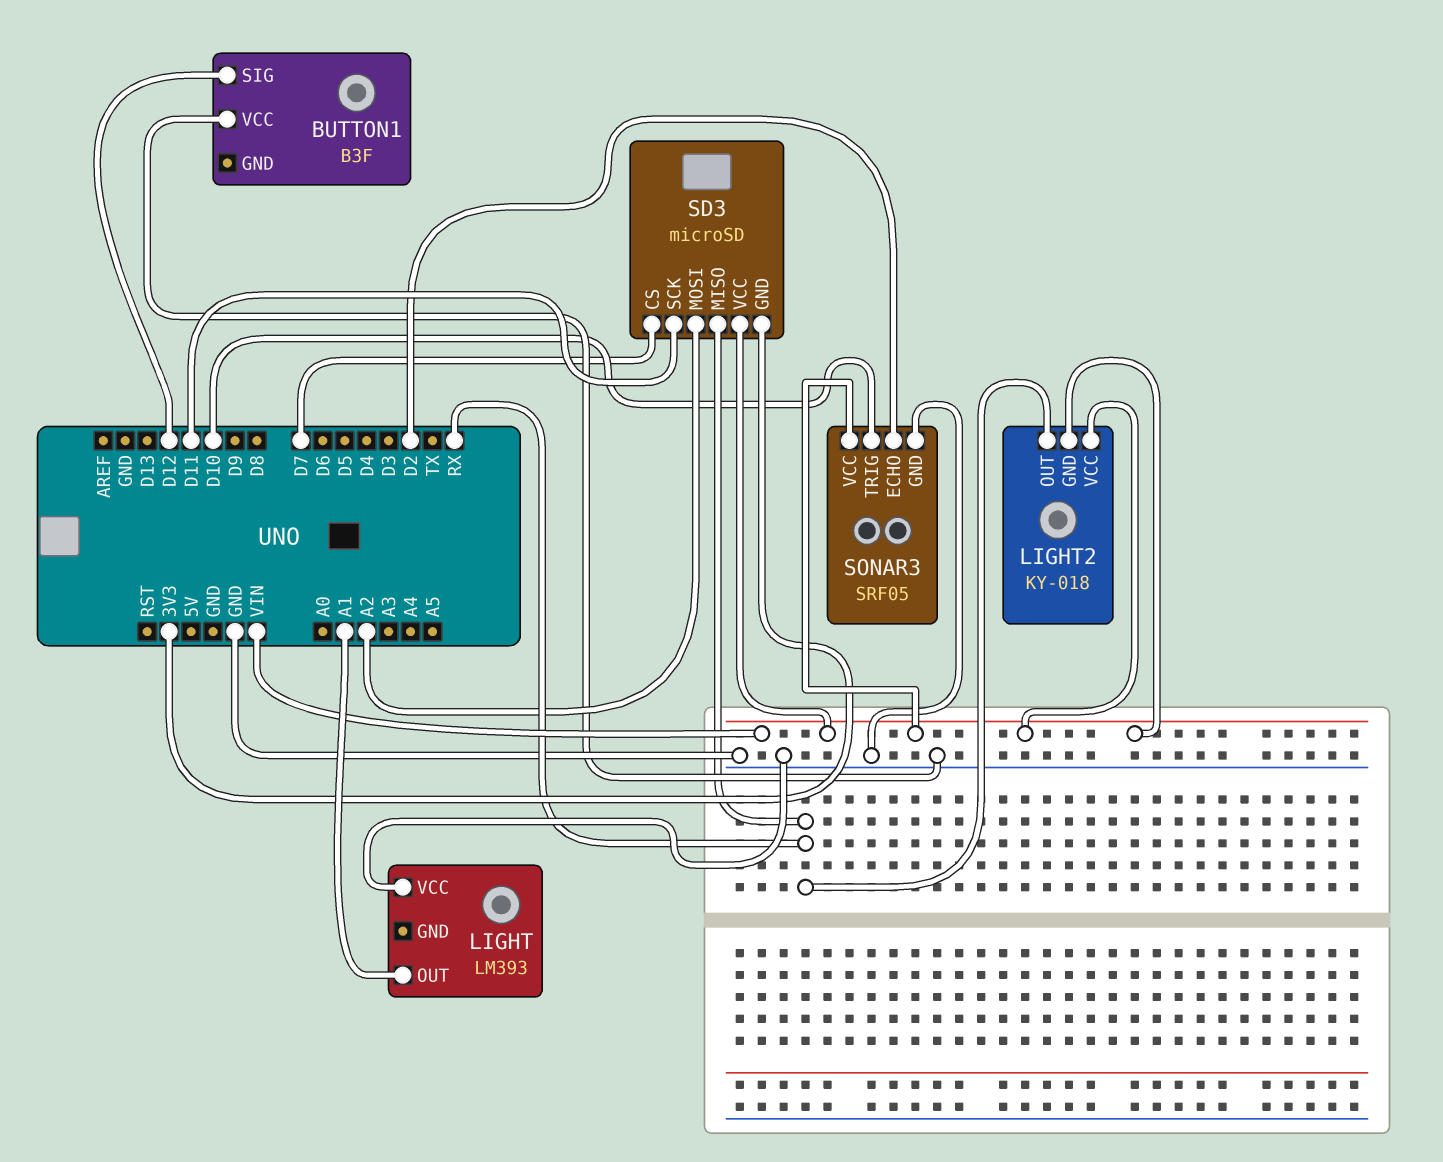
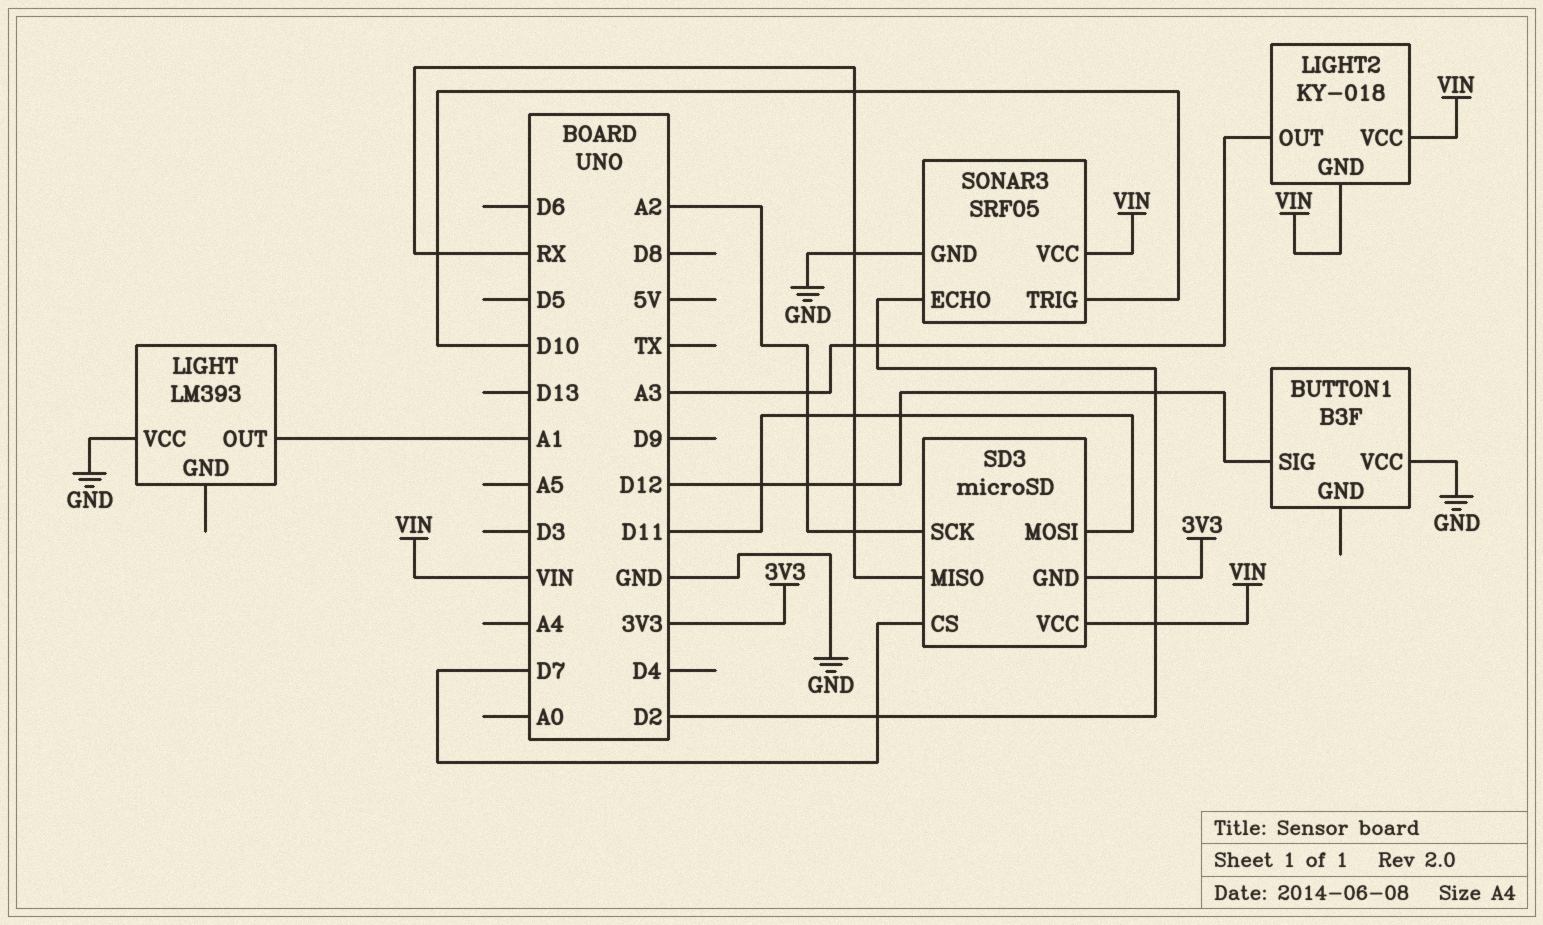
LIGHT2 pin OUT: RX -> A3
SD3 pin MOSI: A2 -> D11
SD3 pin SCK: D11 -> A2

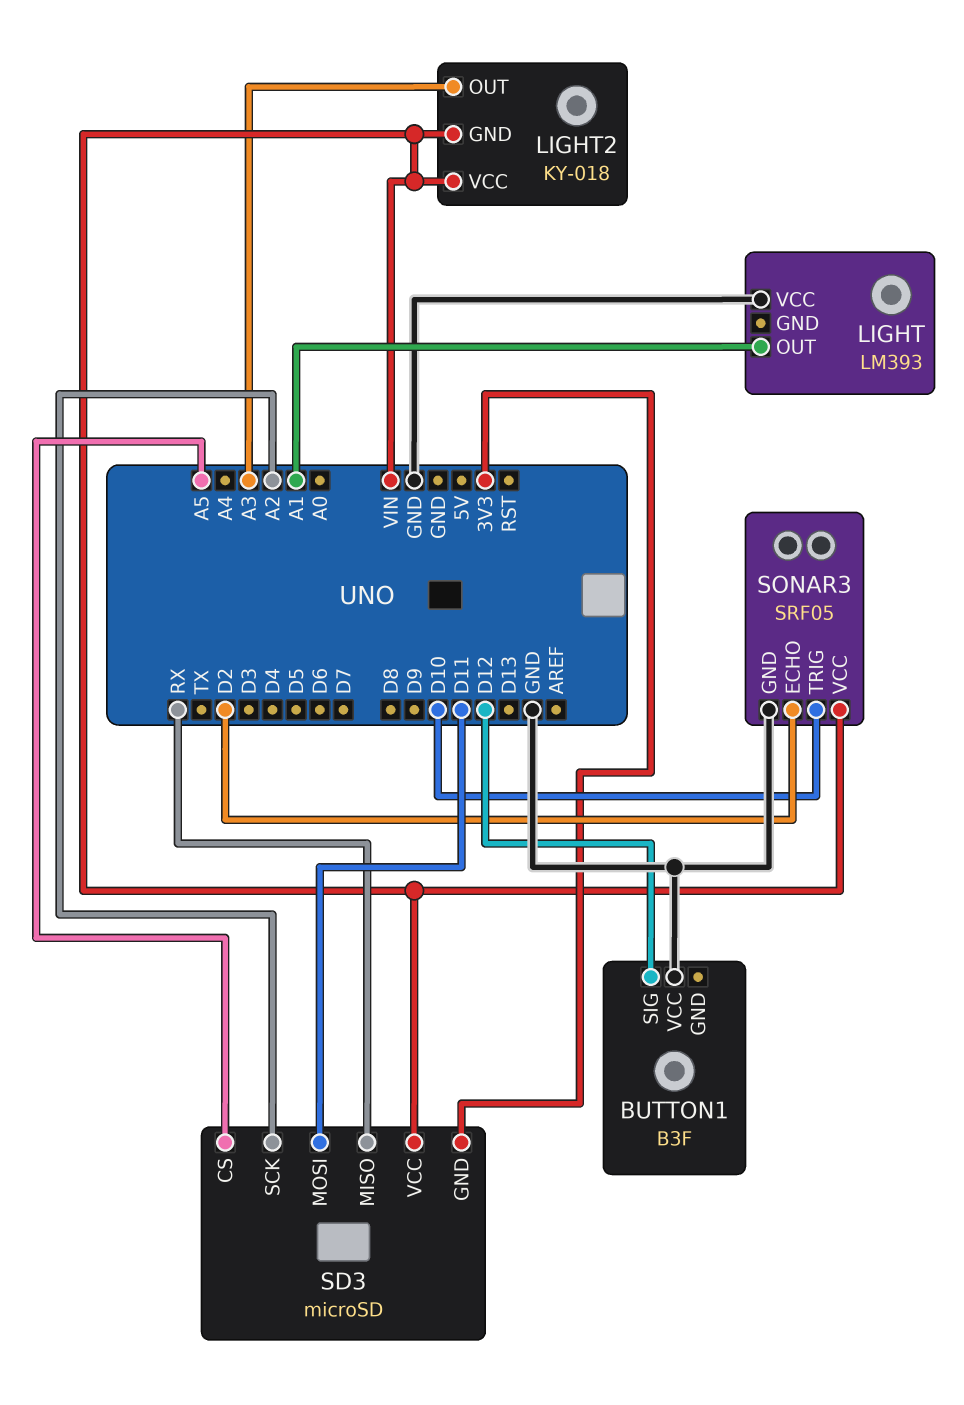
SD3 pin CS: D7 -> A5

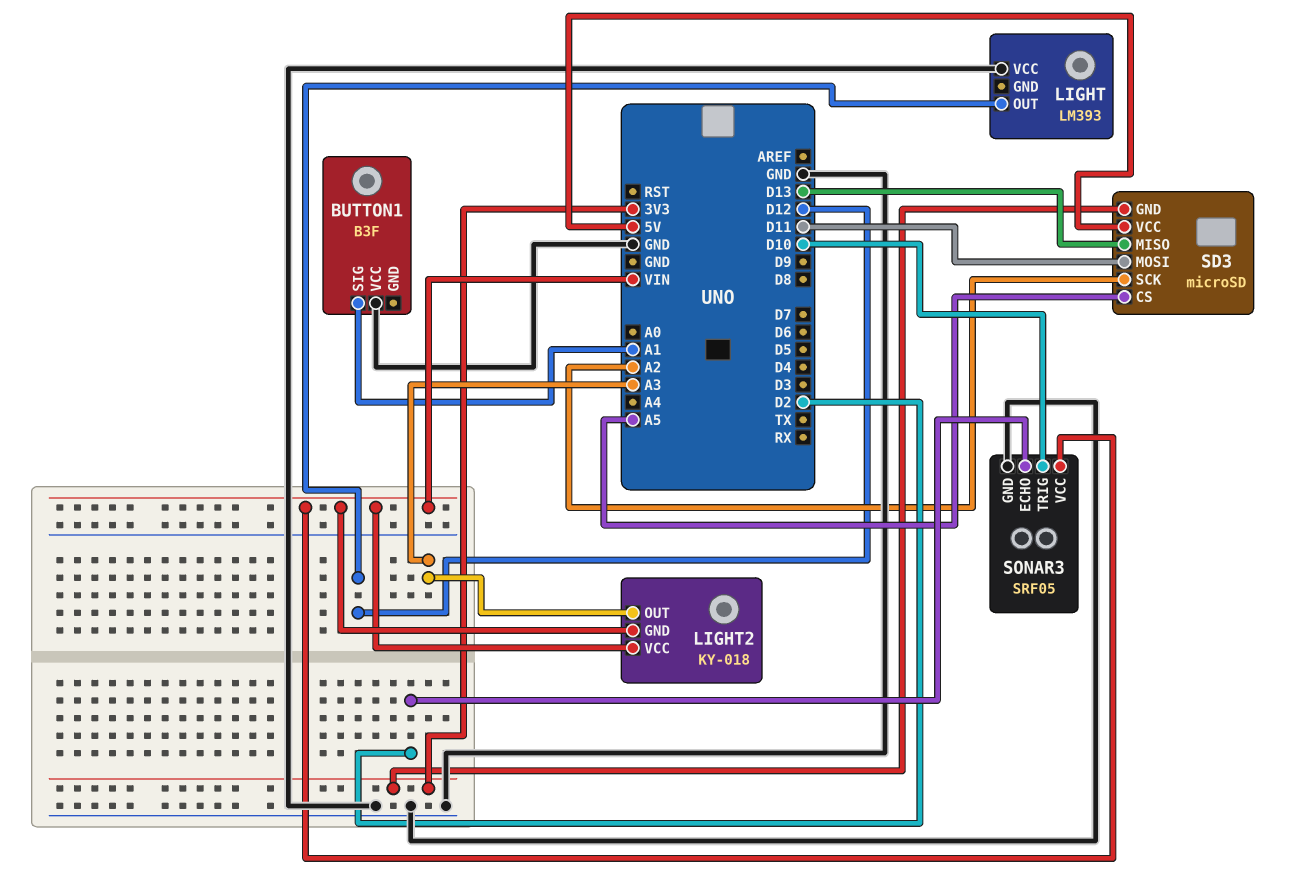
BUTTON1 pin SIG: D12 -> A1
LIGHT pin OUT: A1 -> D12
SD3 pin MISO: RX -> D13
SD3 pin VCC: VIN -> 5V

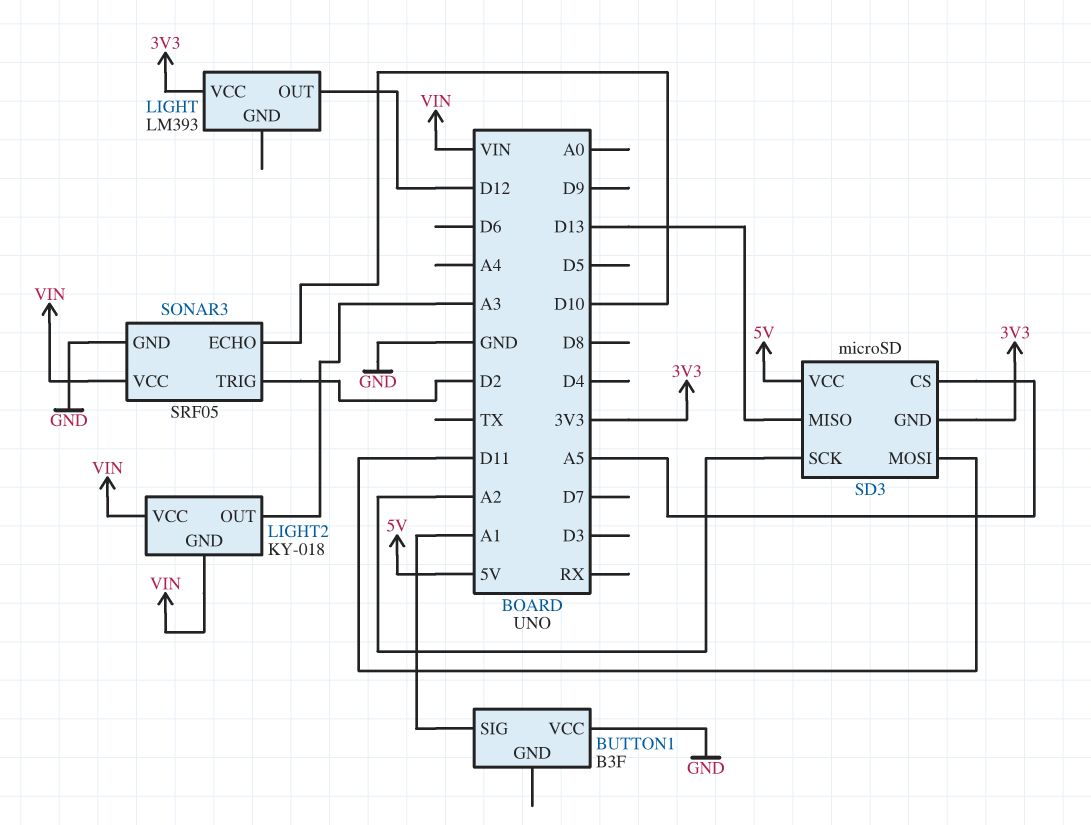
LIGHT pin VCC: GND -> 3V3
SONAR3 pin ECHO: D2 -> D10
SONAR3 pin TRIG: D10 -> D2

